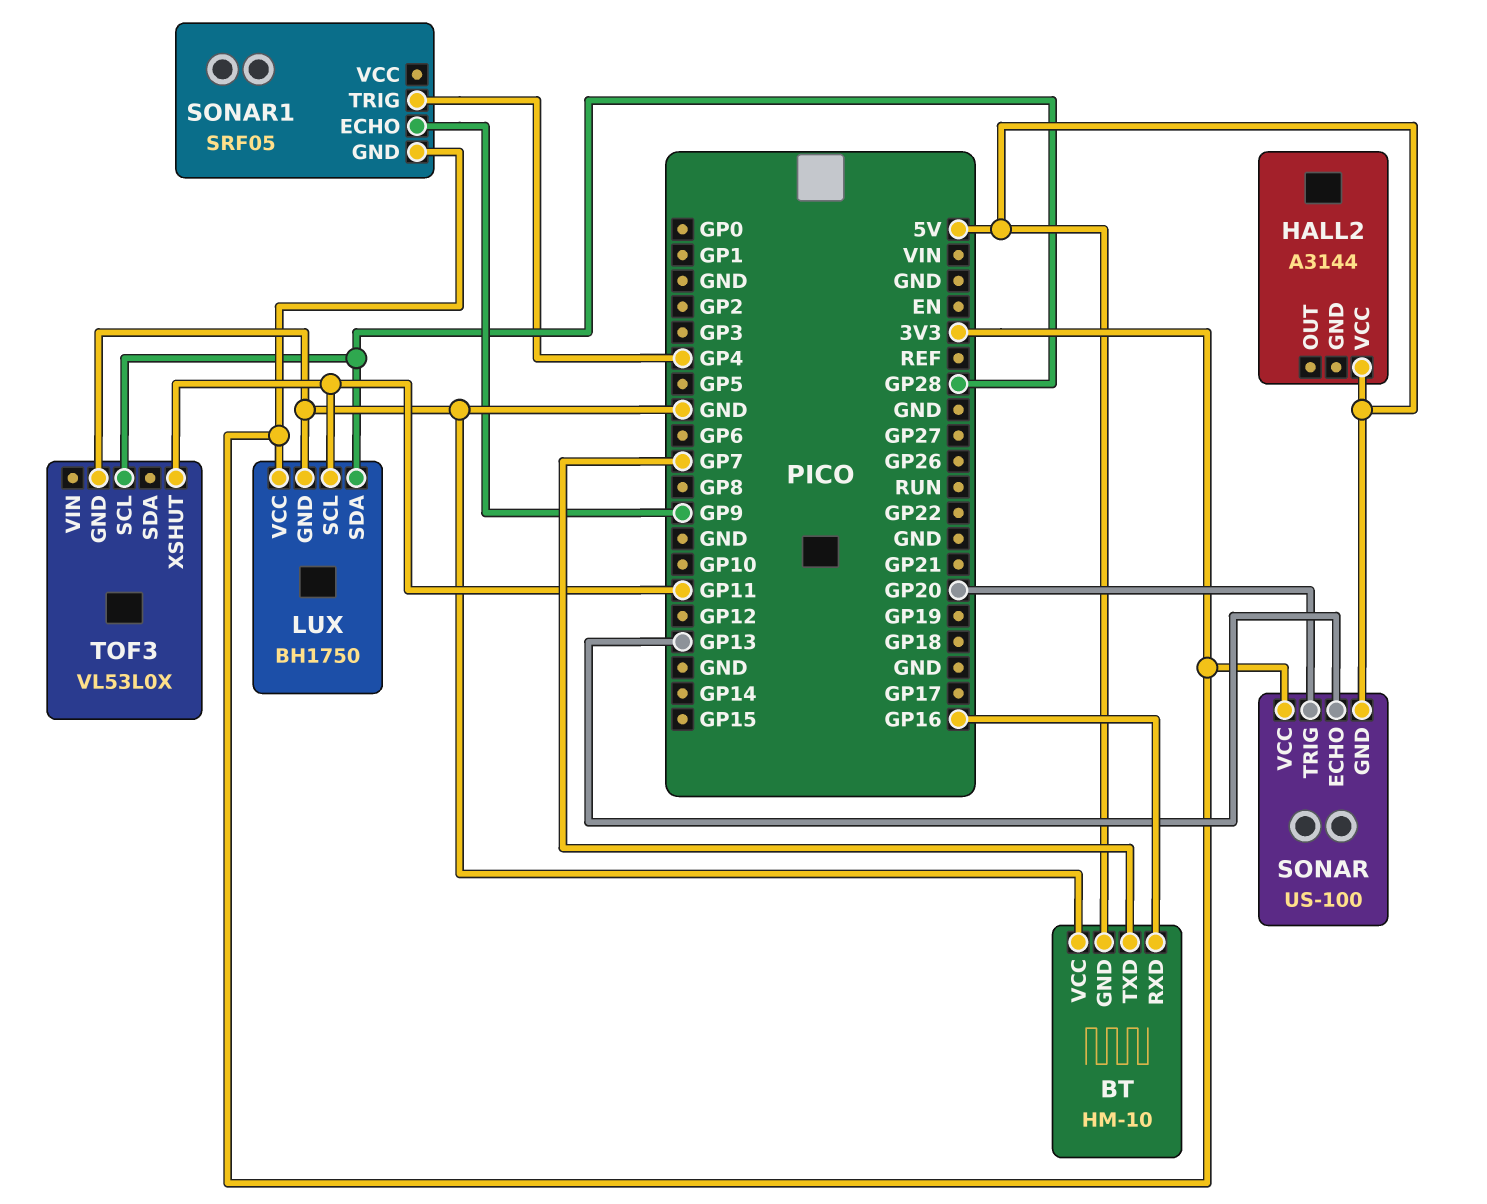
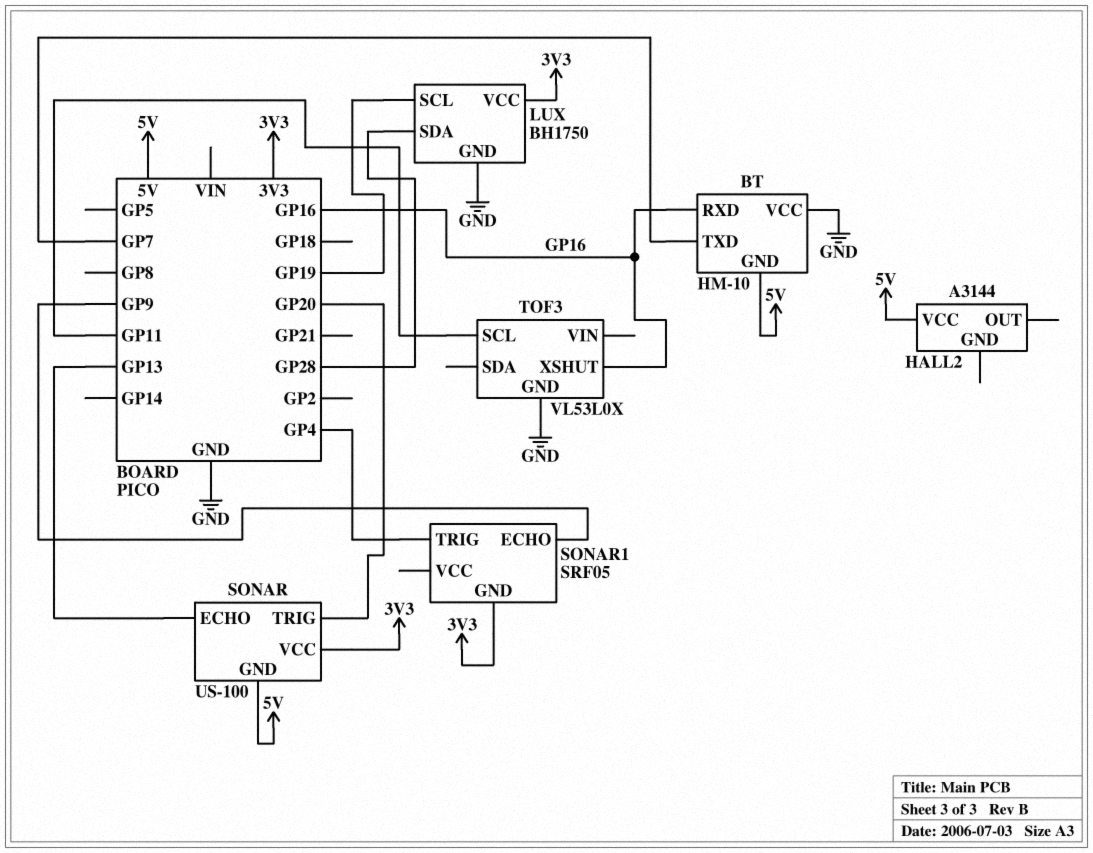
LUX pin SCL: GP11 -> GP19
TOF3 pin SCL: GP28 -> GP11
TOF3 pin XSHUT: GP11 -> GP16

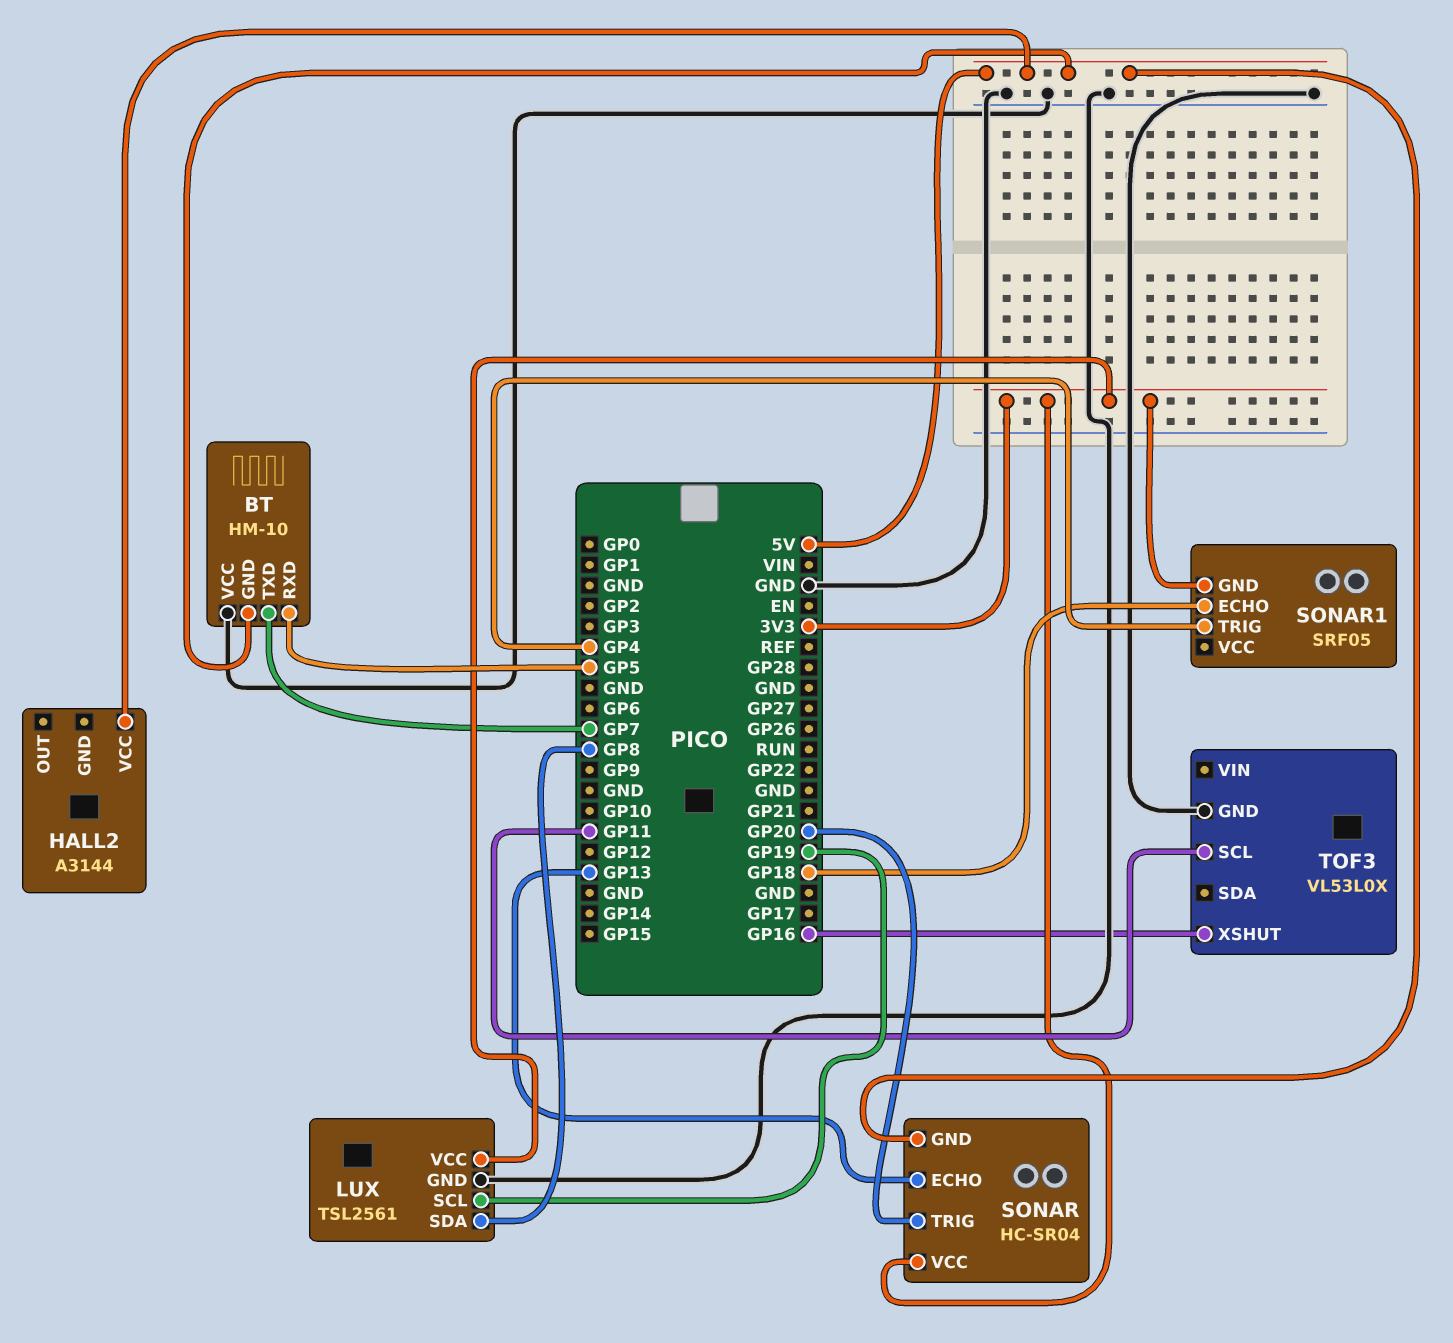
BT pin RXD: GP16 -> GP5
LUX: BH1750 -> TSL2561
LUX pin SDA: GP28 -> GP8
SONAR: US-100 -> HC-SR04
SONAR1 pin ECHO: GP9 -> GP18

